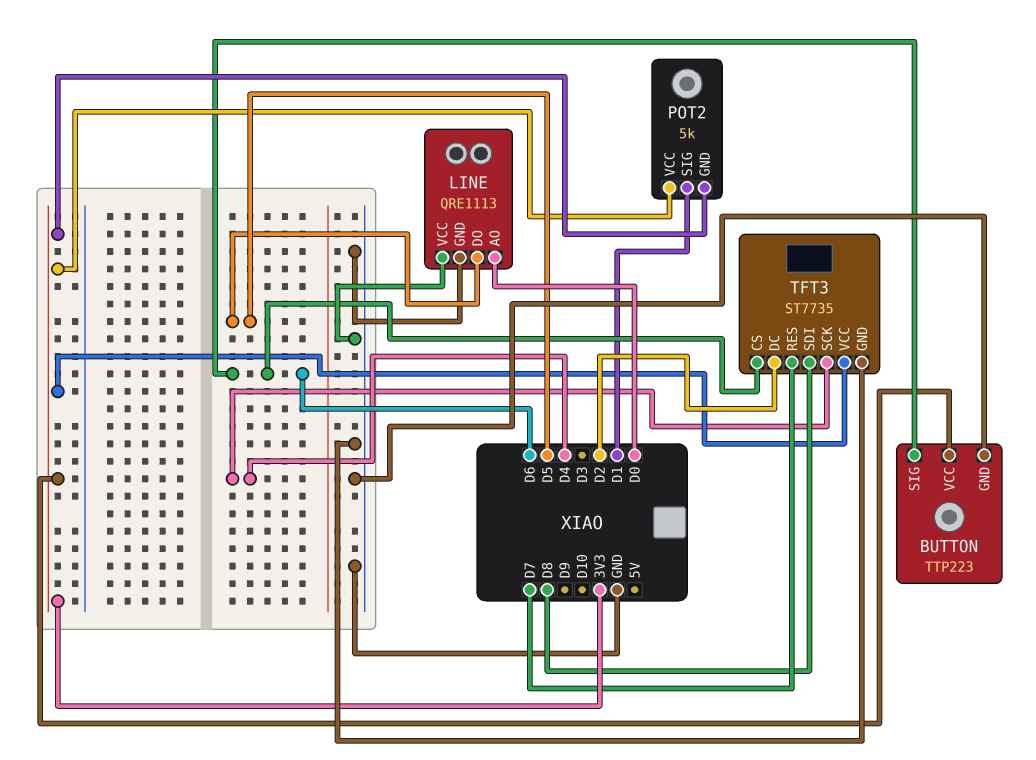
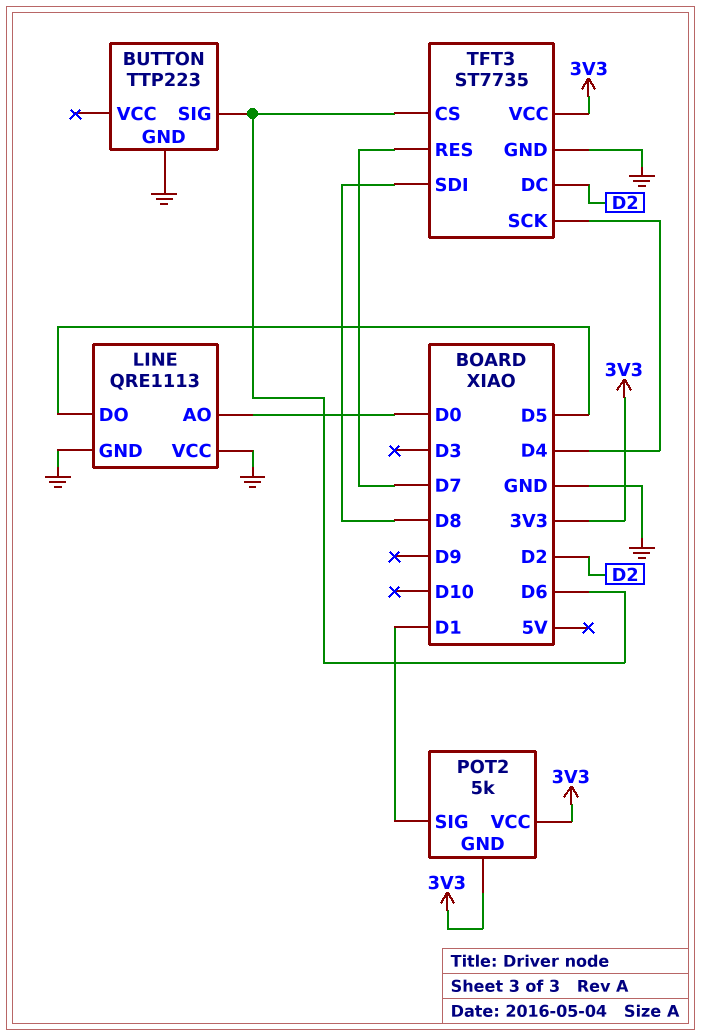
BUTTON pin VCC: 3V3 -> none

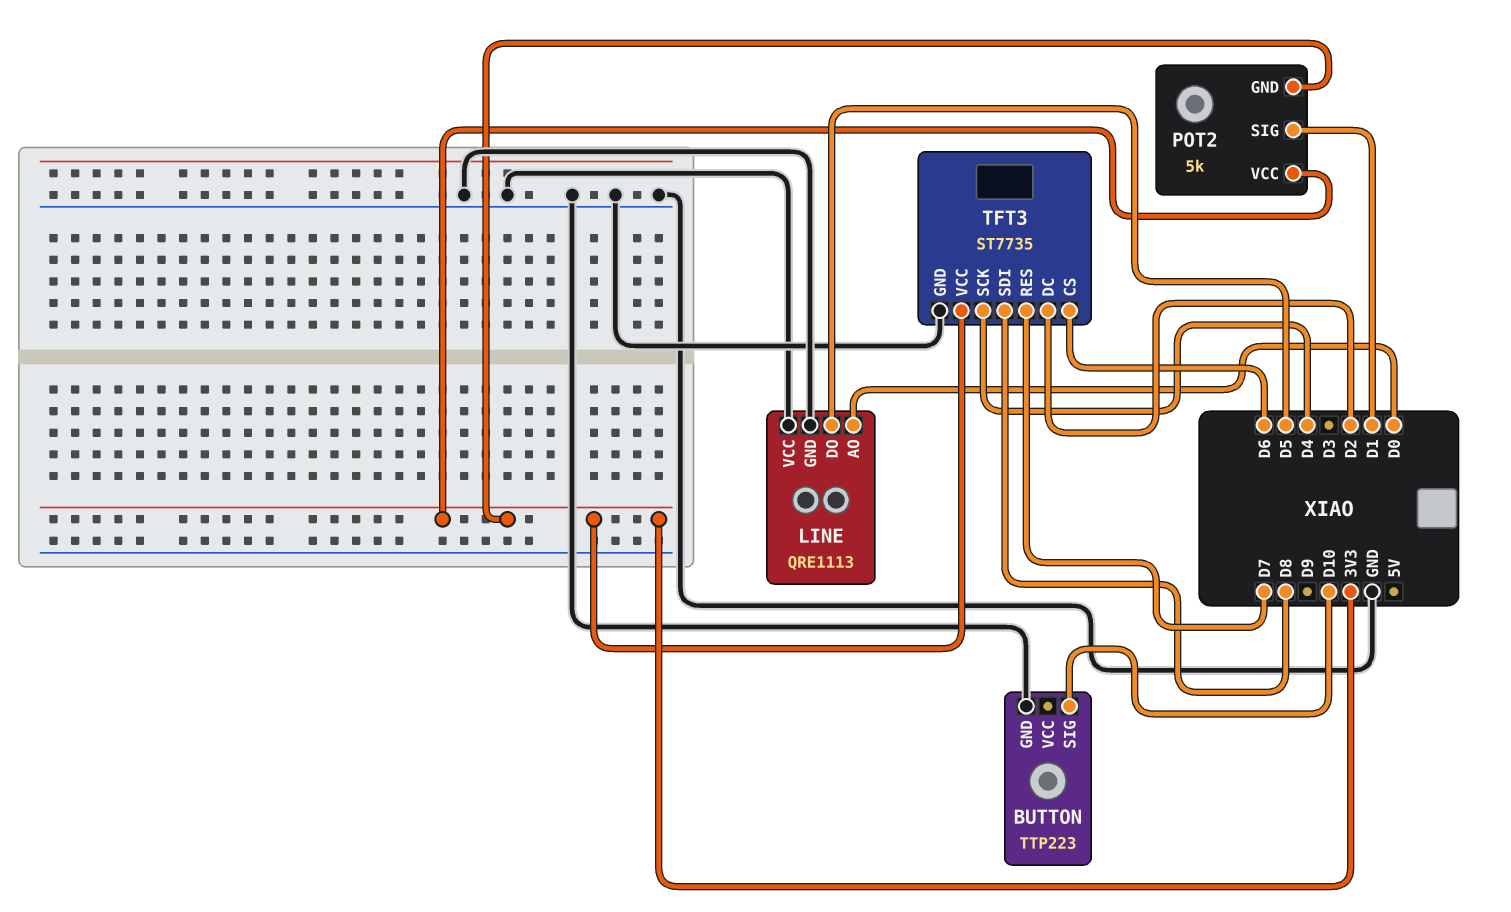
BUTTON pin SIG: D6 -> D10

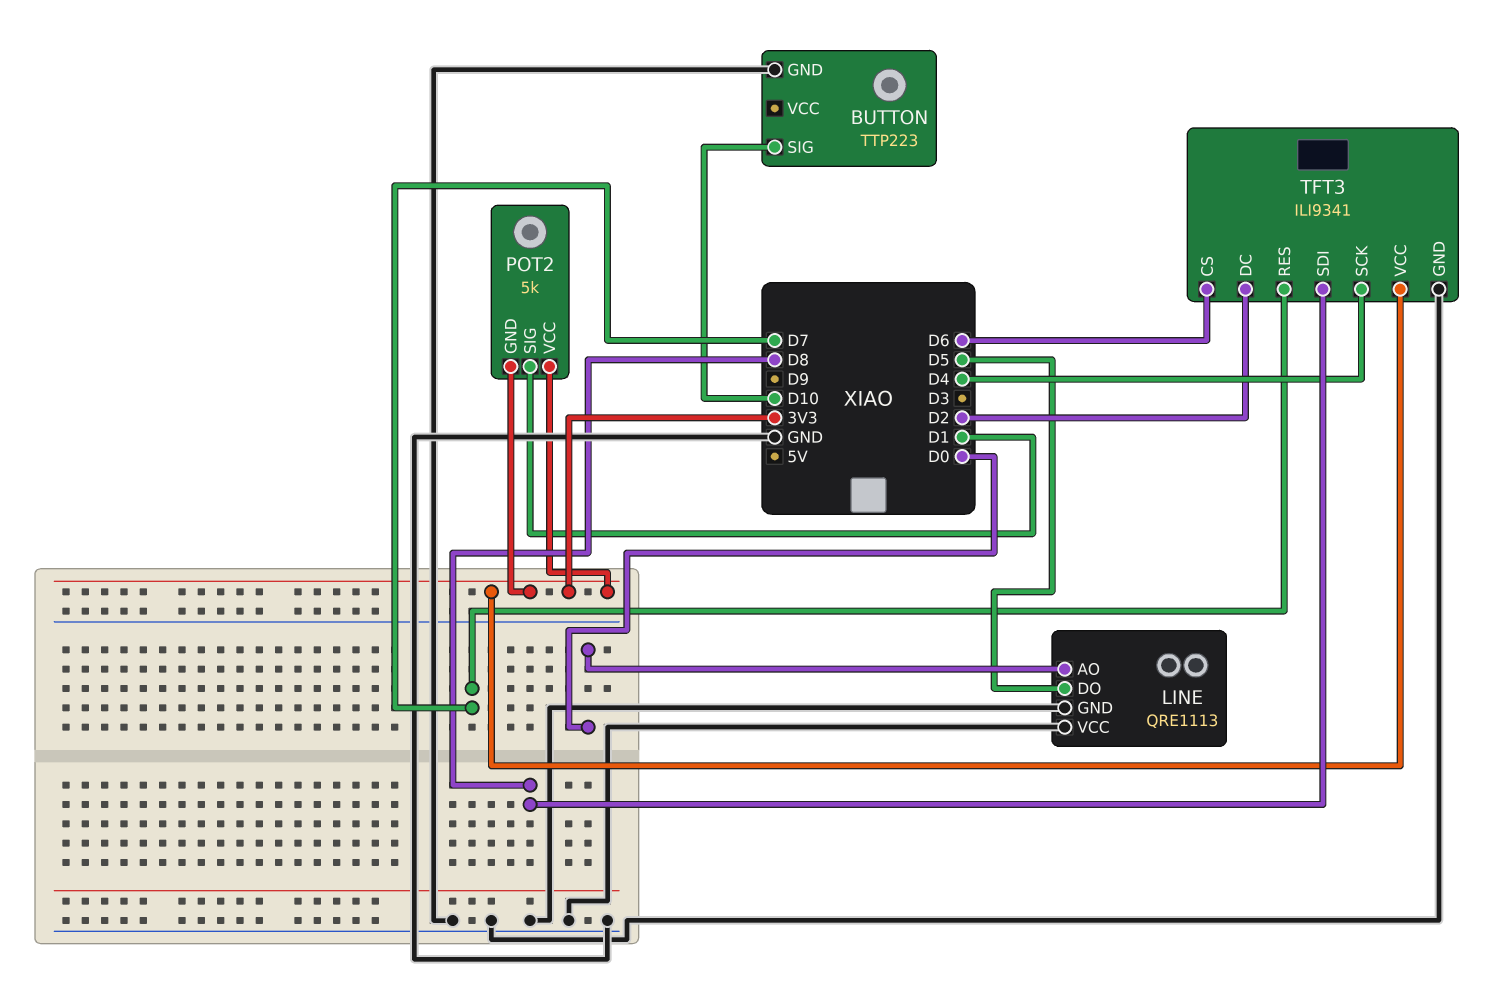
TFT3: ST7735 -> ILI9341

